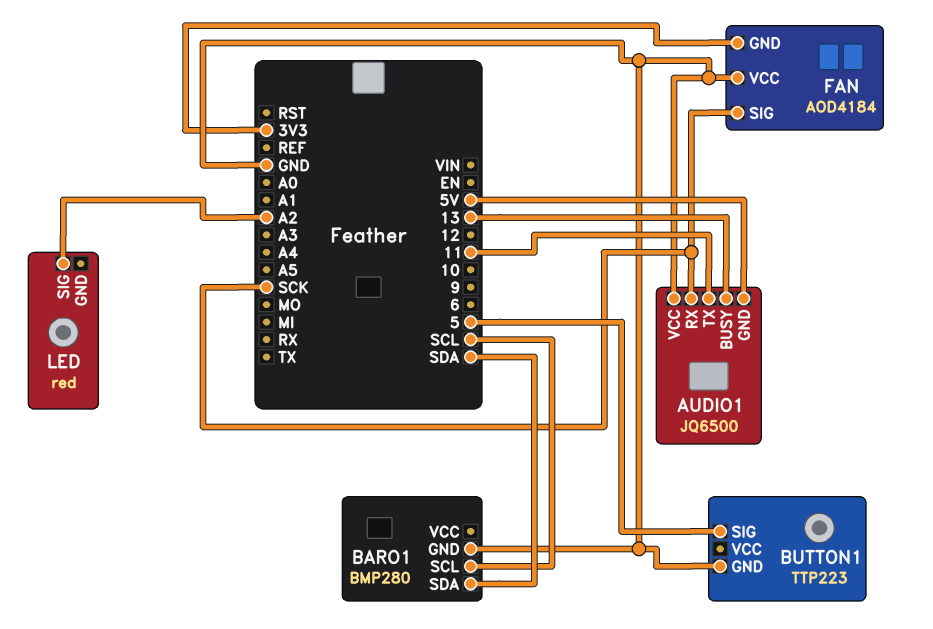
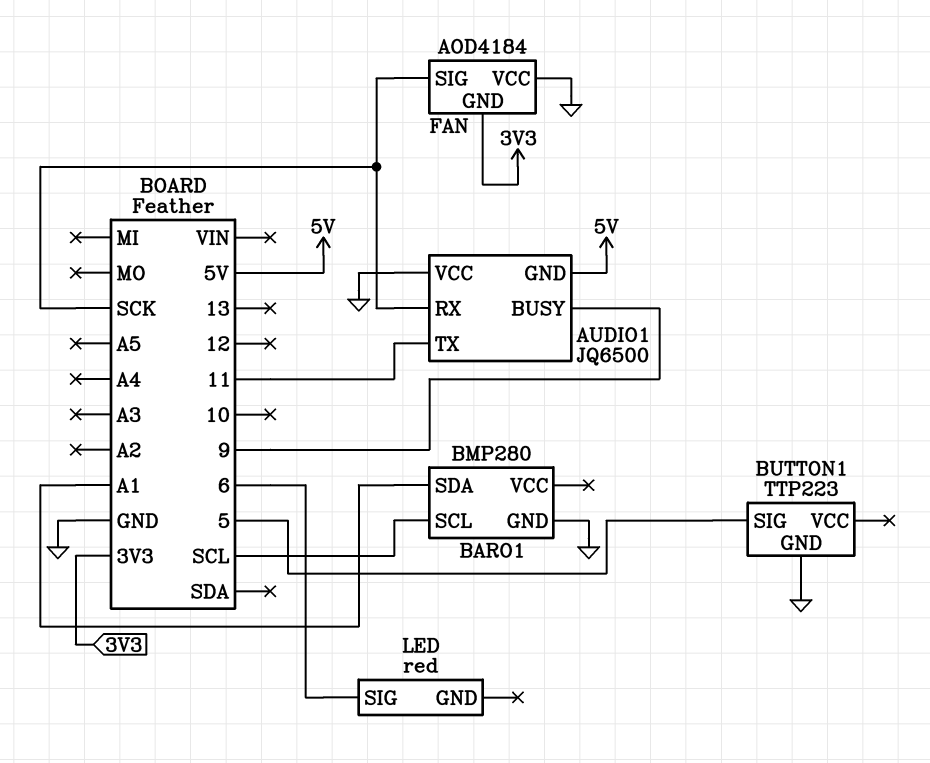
AUDIO1 pin BUSY: 13 -> 9
BARO1 pin SDA: SDA -> A1
LED pin SIG: A2 -> 6

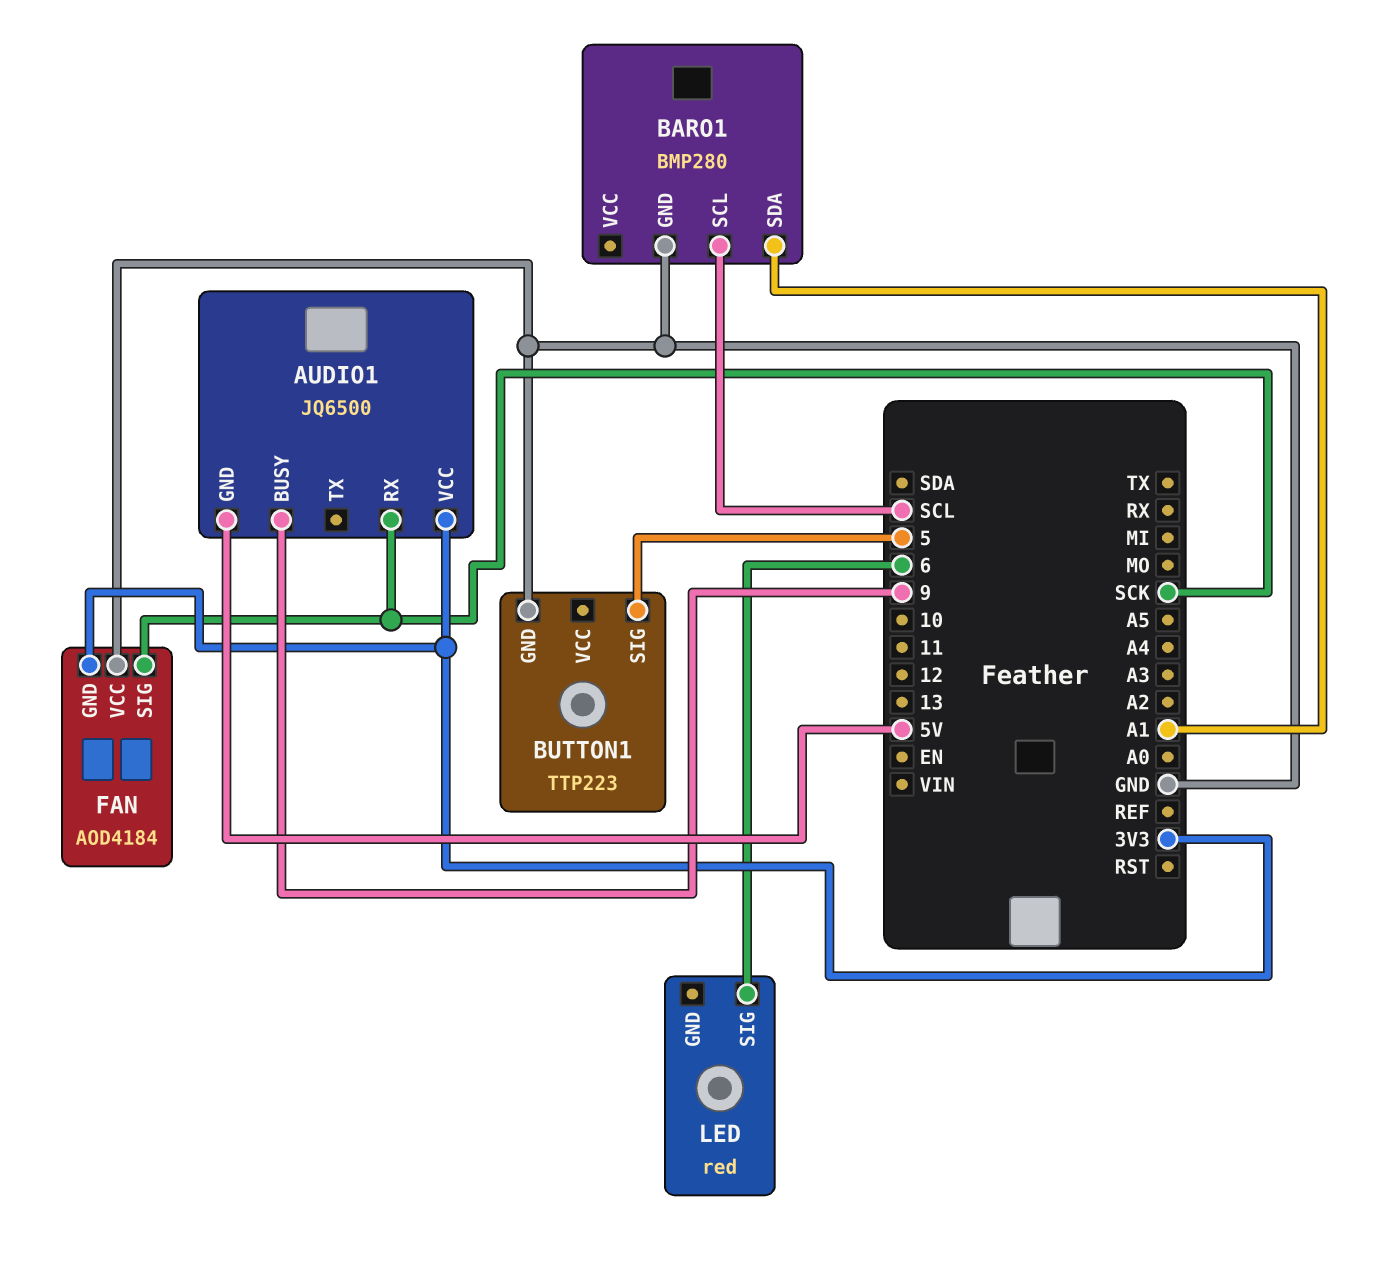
AUDIO1 pin TX: 11 -> none
AUDIO1 pin VCC: GND -> 3V3

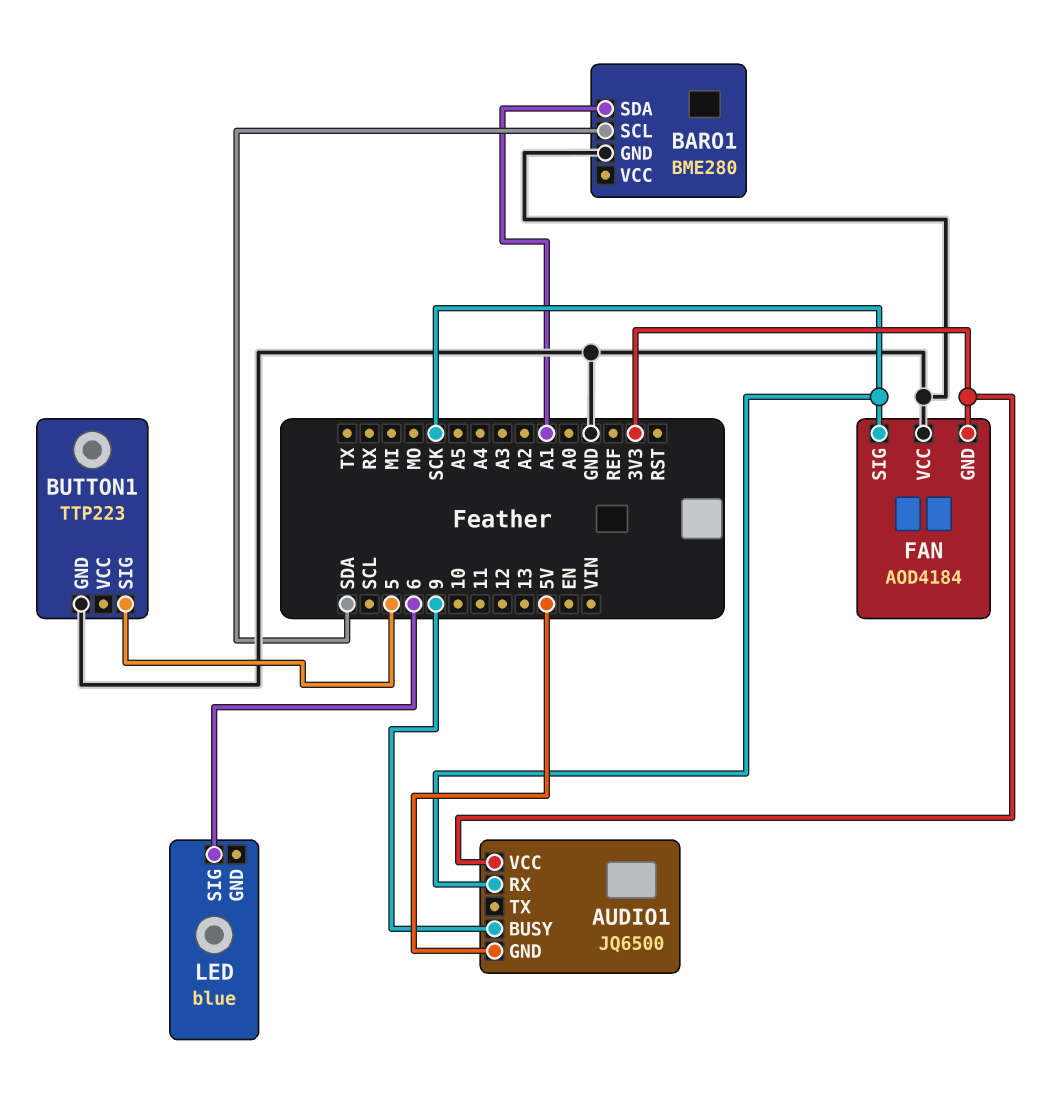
BARO1: BMP280 -> BME280
BARO1 pin SCL: SCL -> SDA
LED: red -> blue

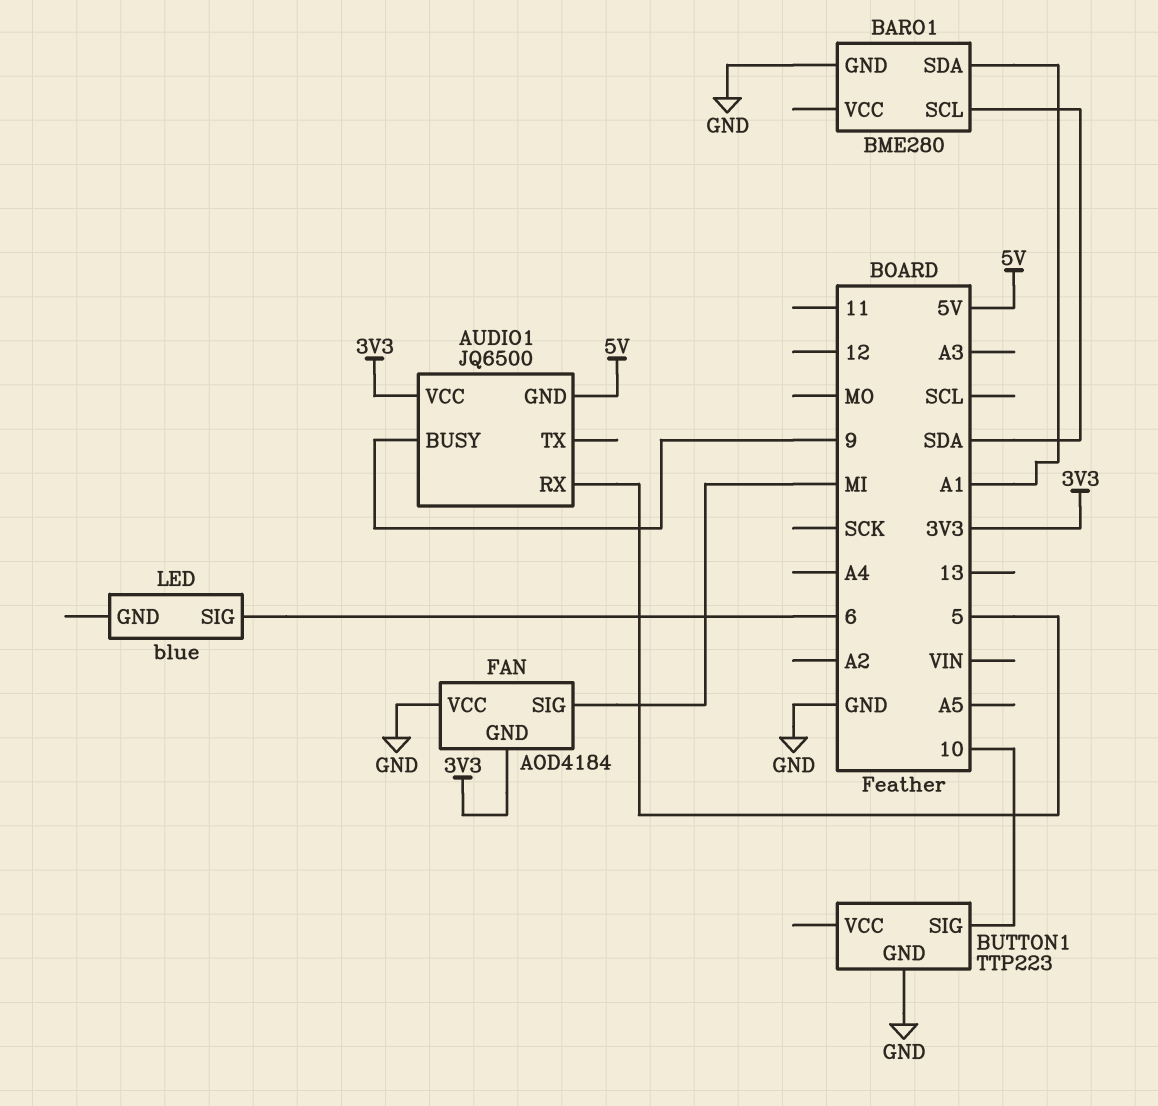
AUDIO1 pin RX: SCK -> 5
BUTTON1 pin SIG: 5 -> 10
FAN pin SIG: SCK -> MI

